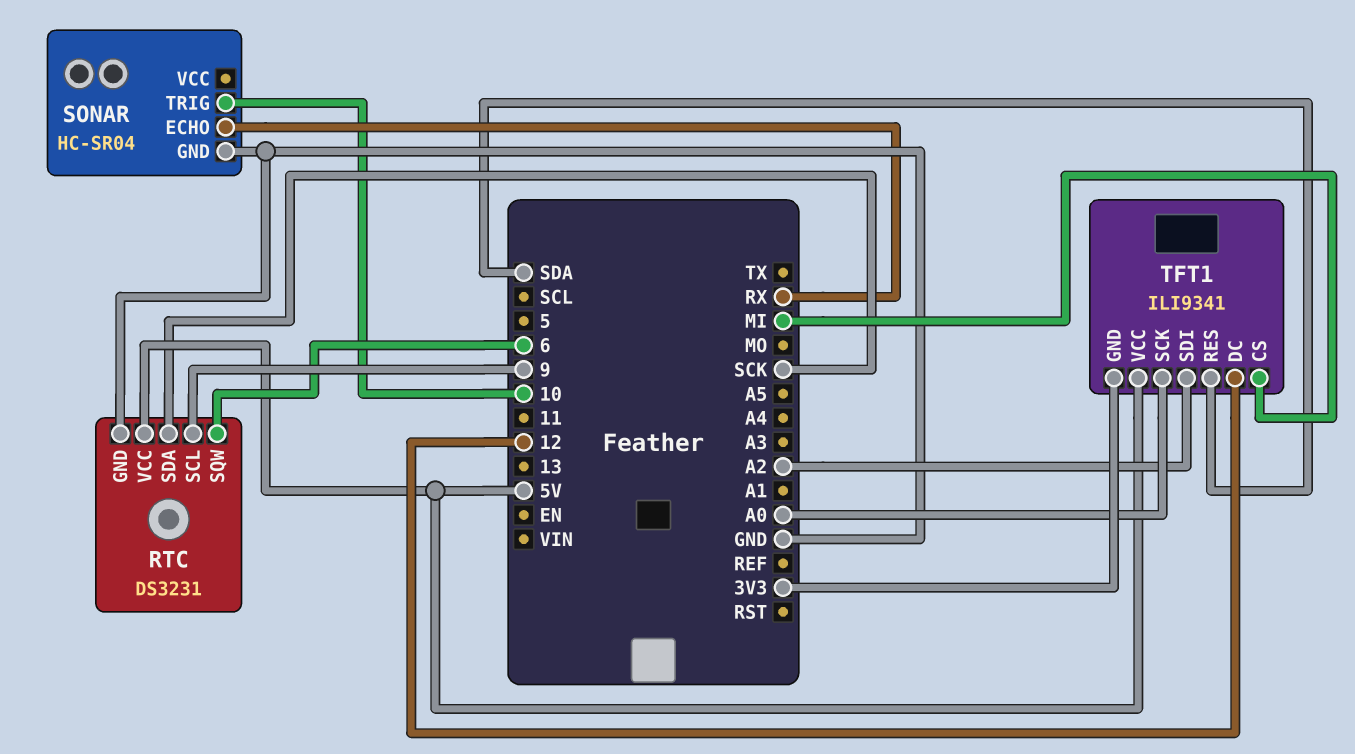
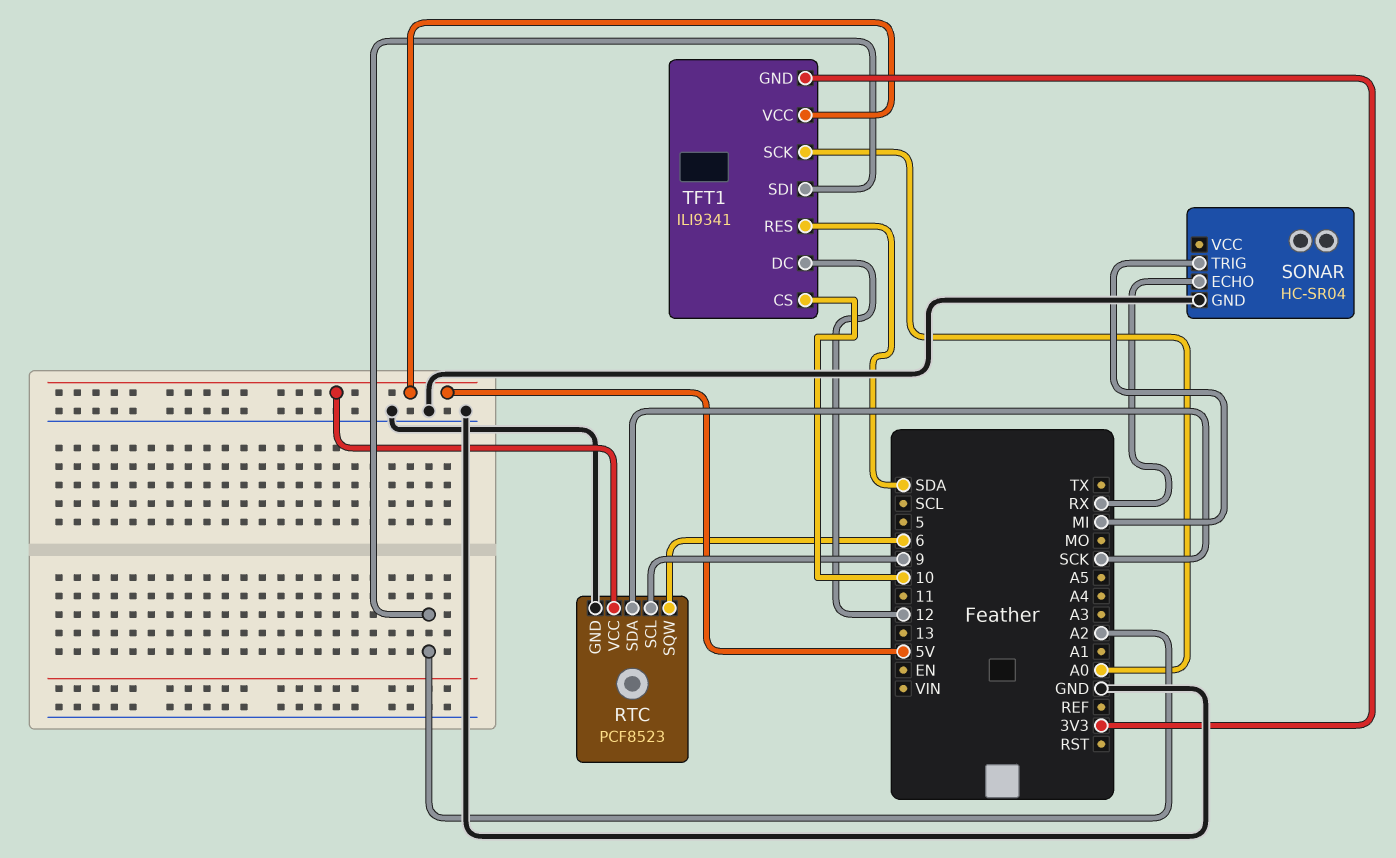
RTC: DS3231 -> PCF8523
SONAR pin TRIG: 10 -> MI
TFT1 pin CS: MI -> 10

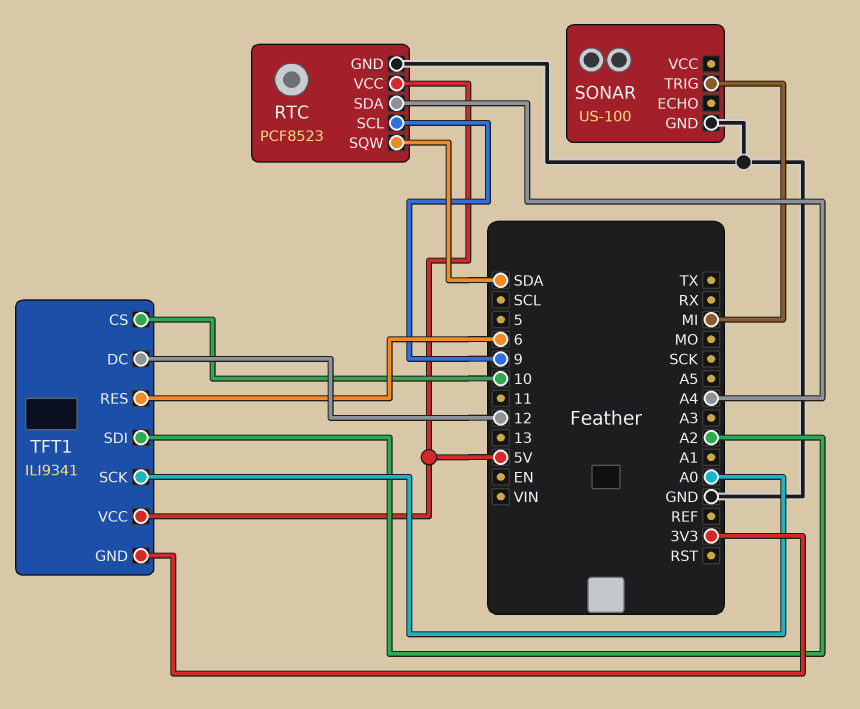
RTC pin SDA: SCK -> A4
RTC pin SQW: 6 -> SDA
SONAR: HC-SR04 -> US-100
SONAR pin ECHO: RX -> none
TFT1 pin RES: SDA -> 6

